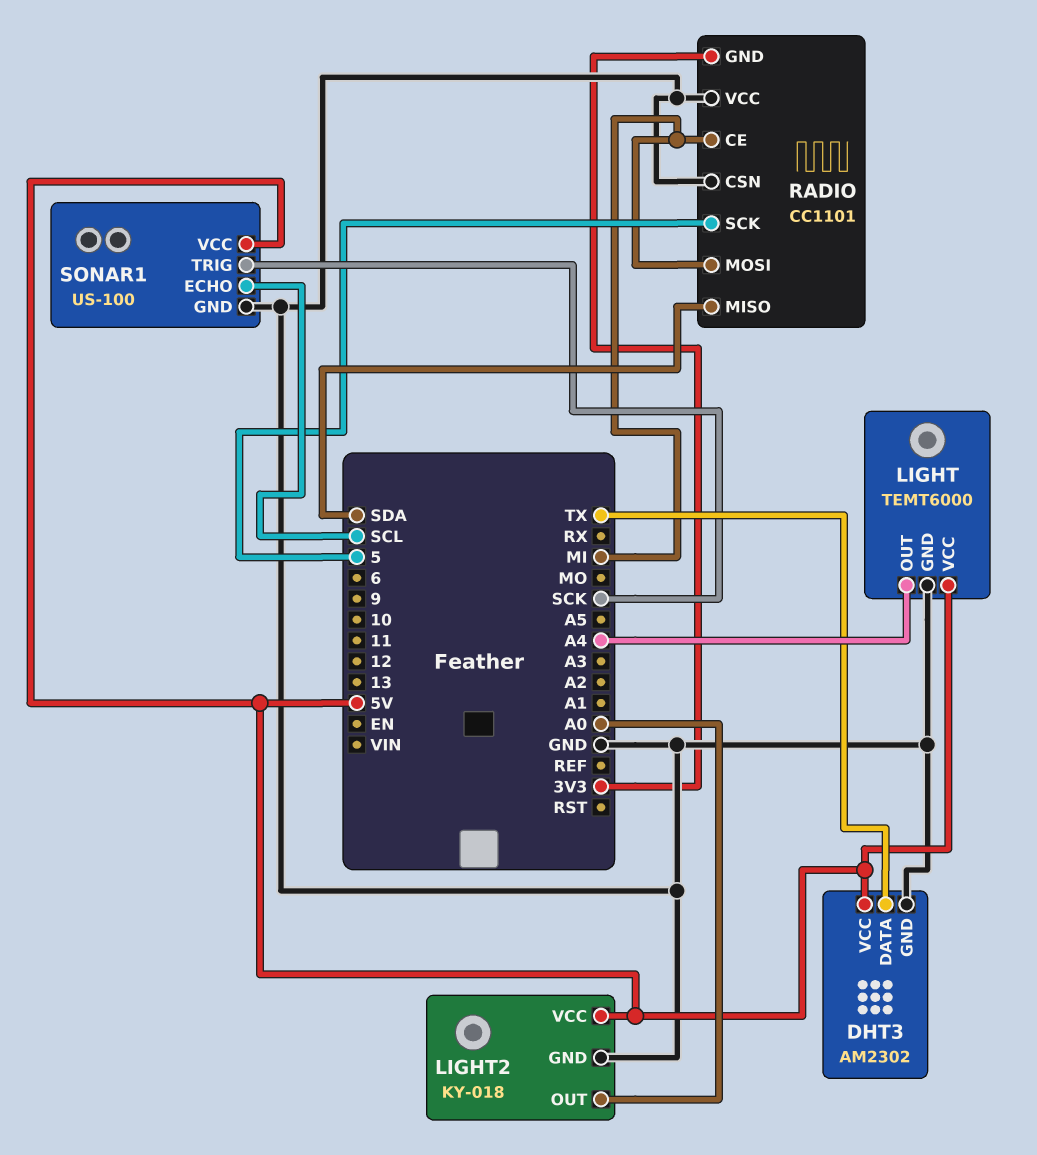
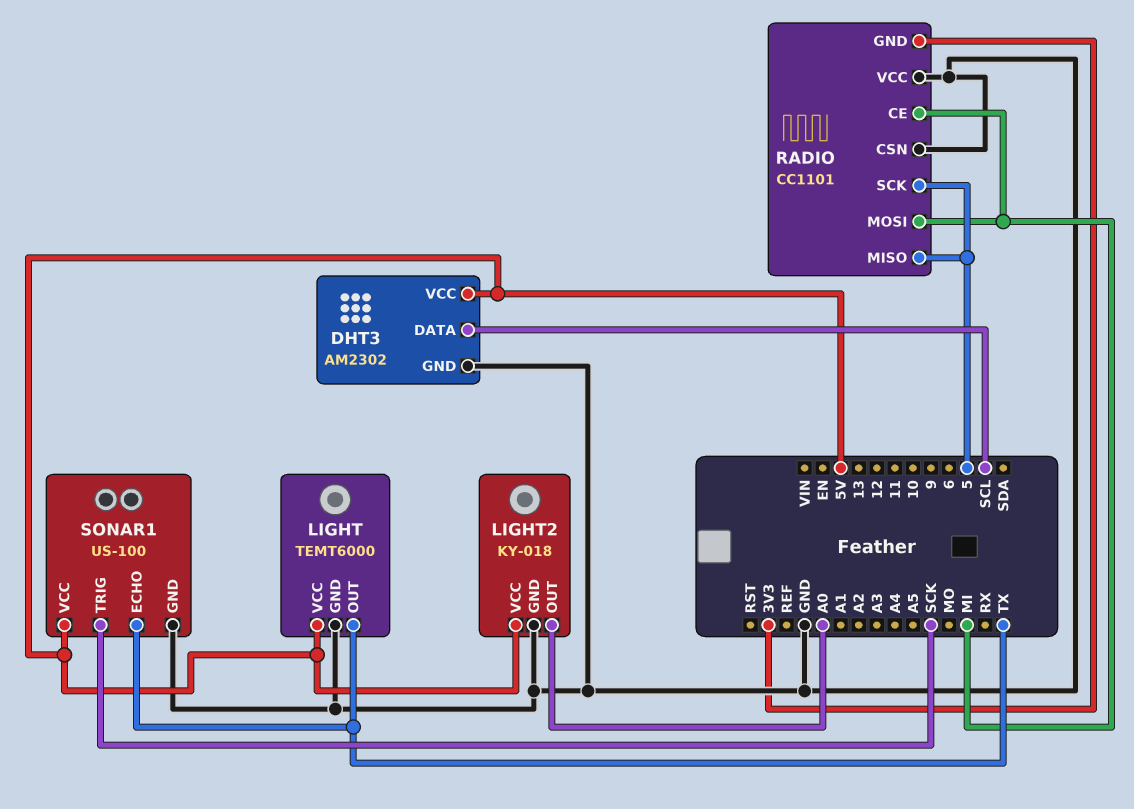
DHT3 pin DATA: TX -> SCL
LIGHT pin OUT: A4 -> TX
RADIO pin MISO: SDA -> 5
SONAR1 pin ECHO: SCL -> TX

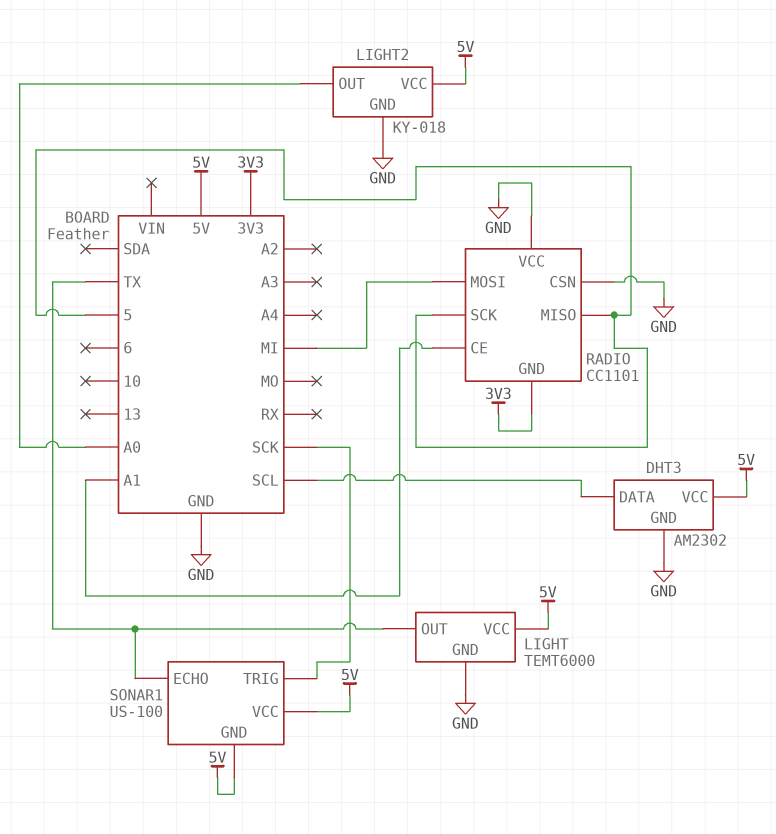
RADIO pin CE: MI -> A1
SONAR1 pin GND: GND -> 5V

